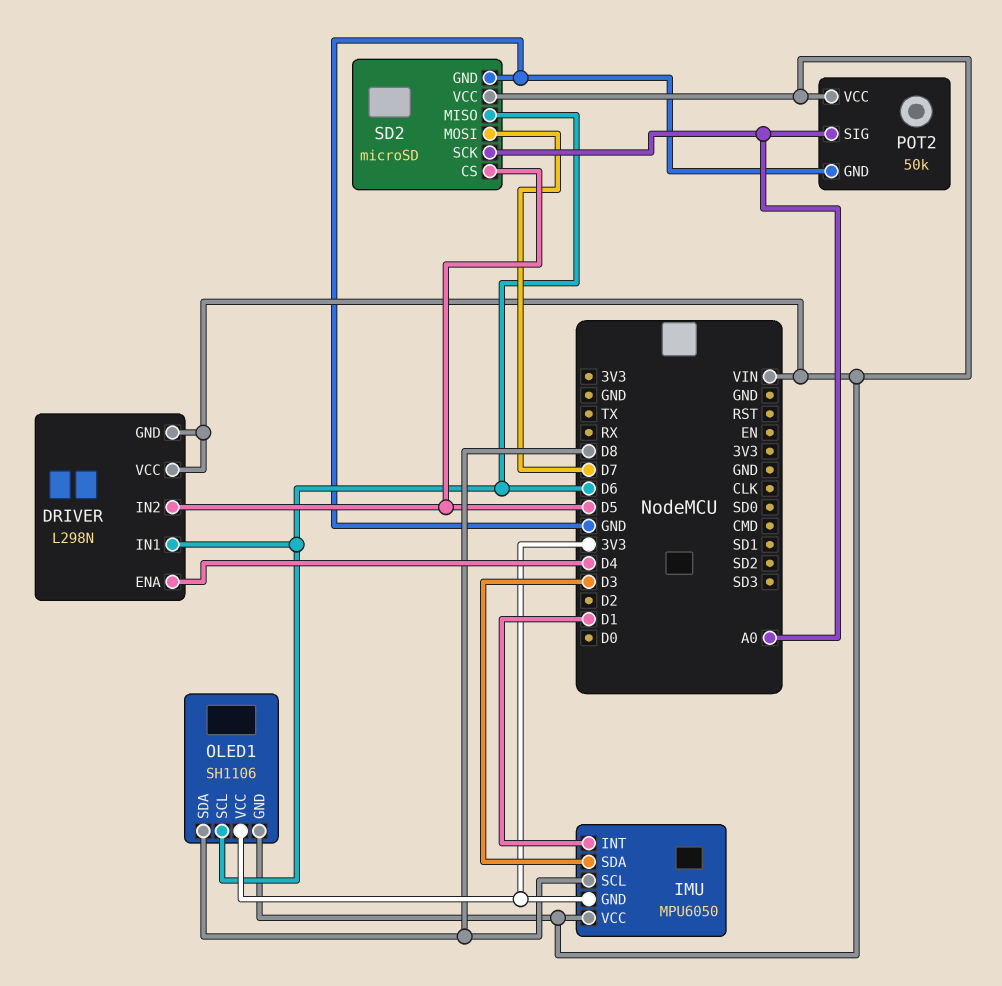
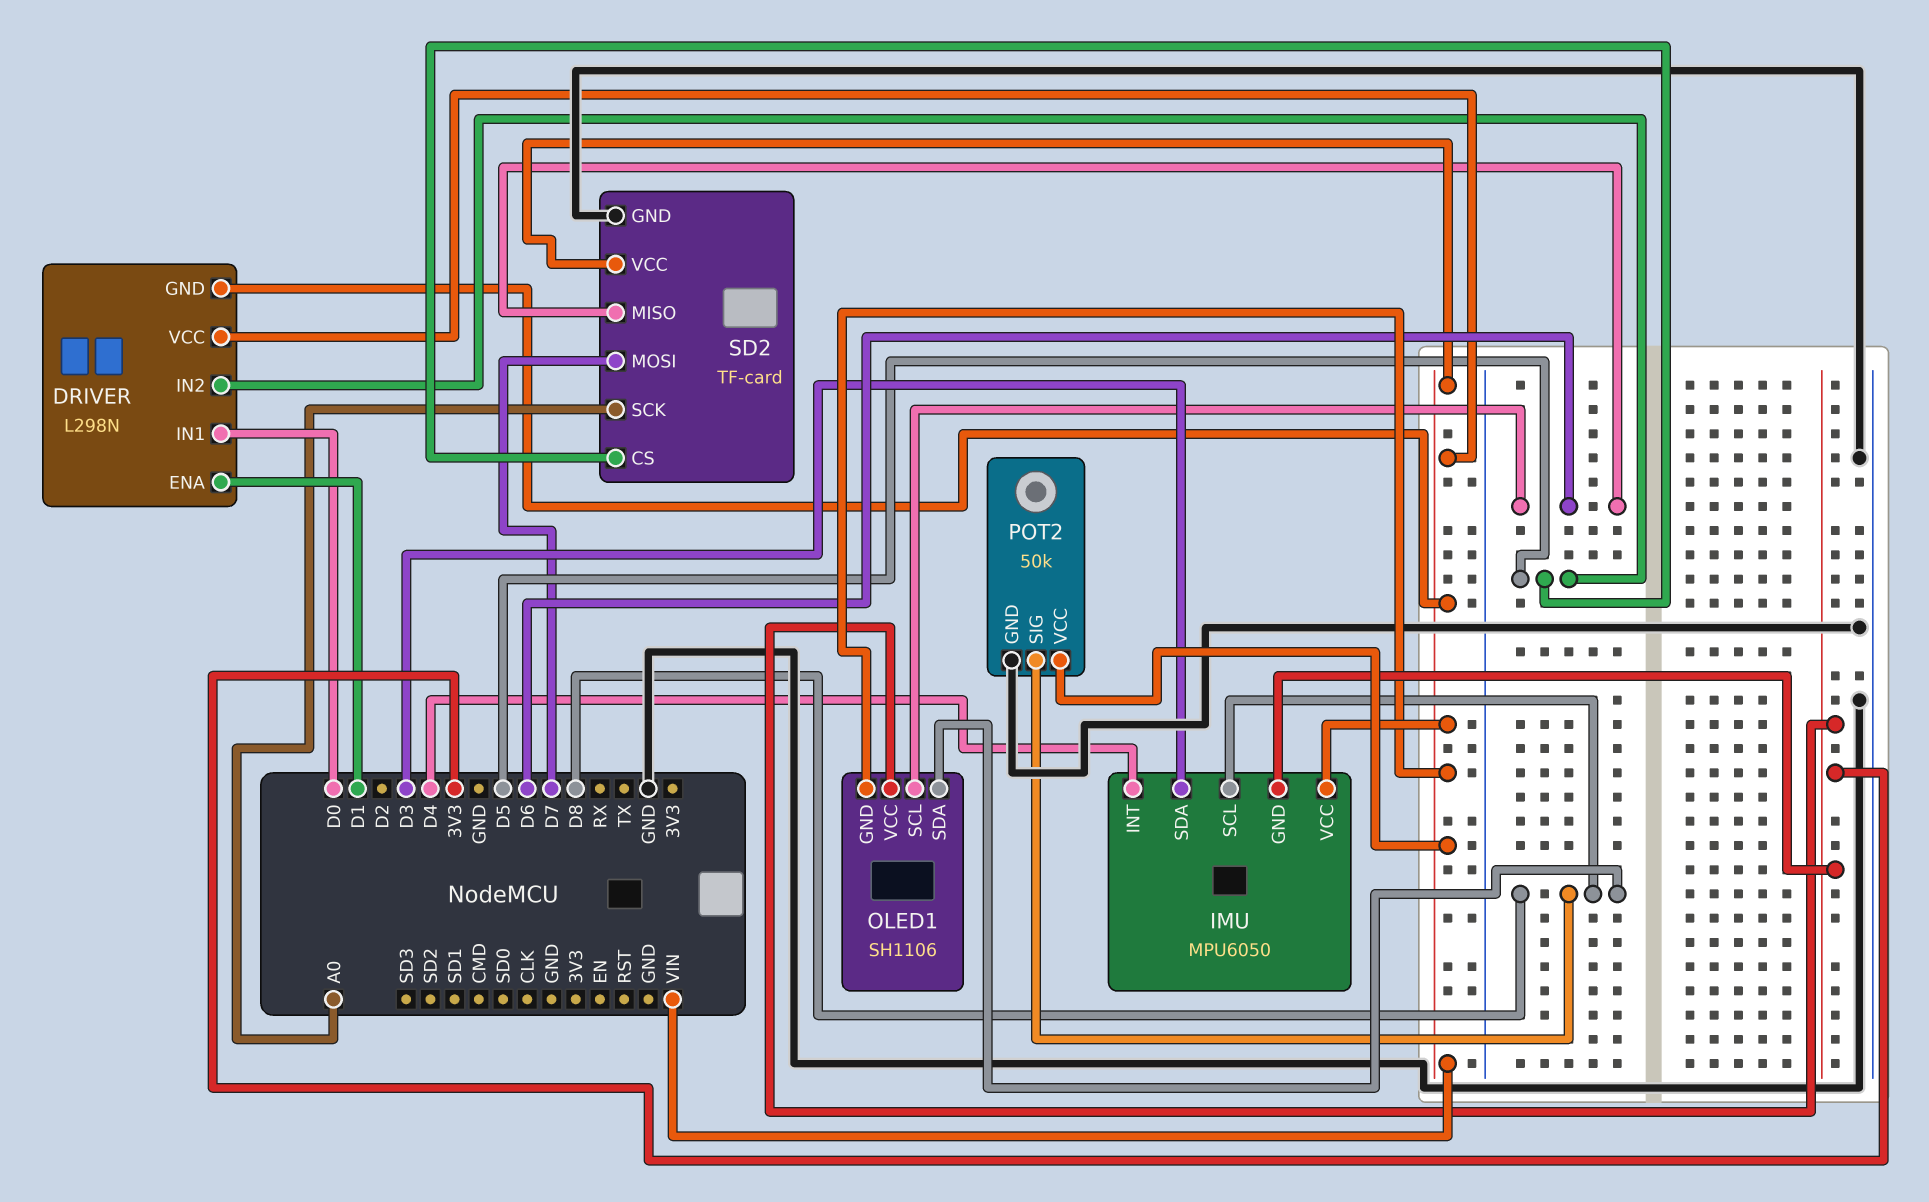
DRIVER pin ENA: D4 -> D1
DRIVER pin IN1: D6 -> D0
IMU pin INT: D1 -> D4
POT2 pin SIG: A0 -> D8
SD2: microSD -> TF-card

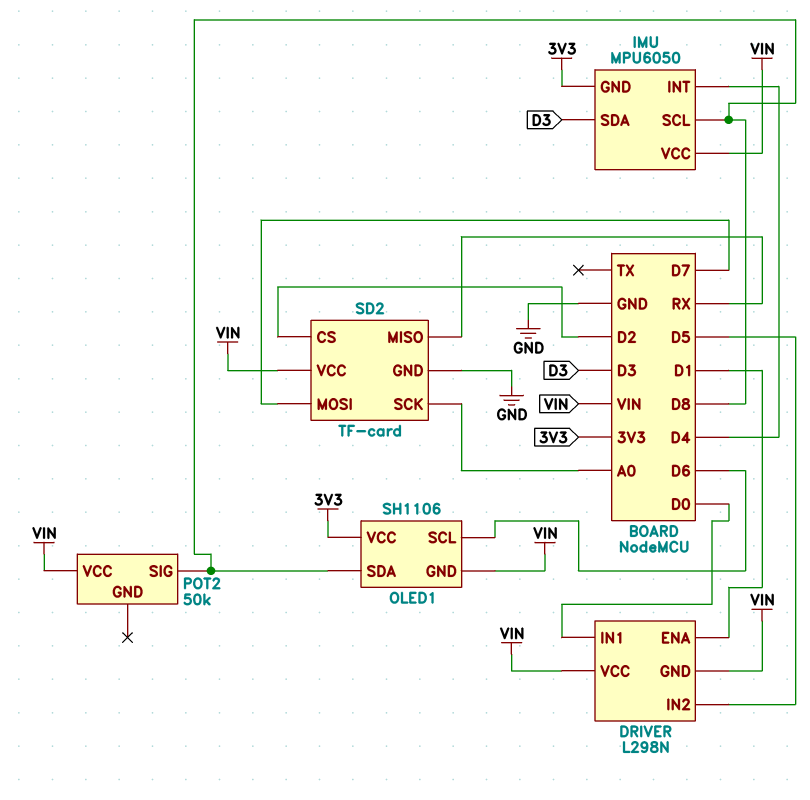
POT2 pin GND: GND -> none
SD2 pin CS: D5 -> D2
SD2 pin MISO: D6 -> RX

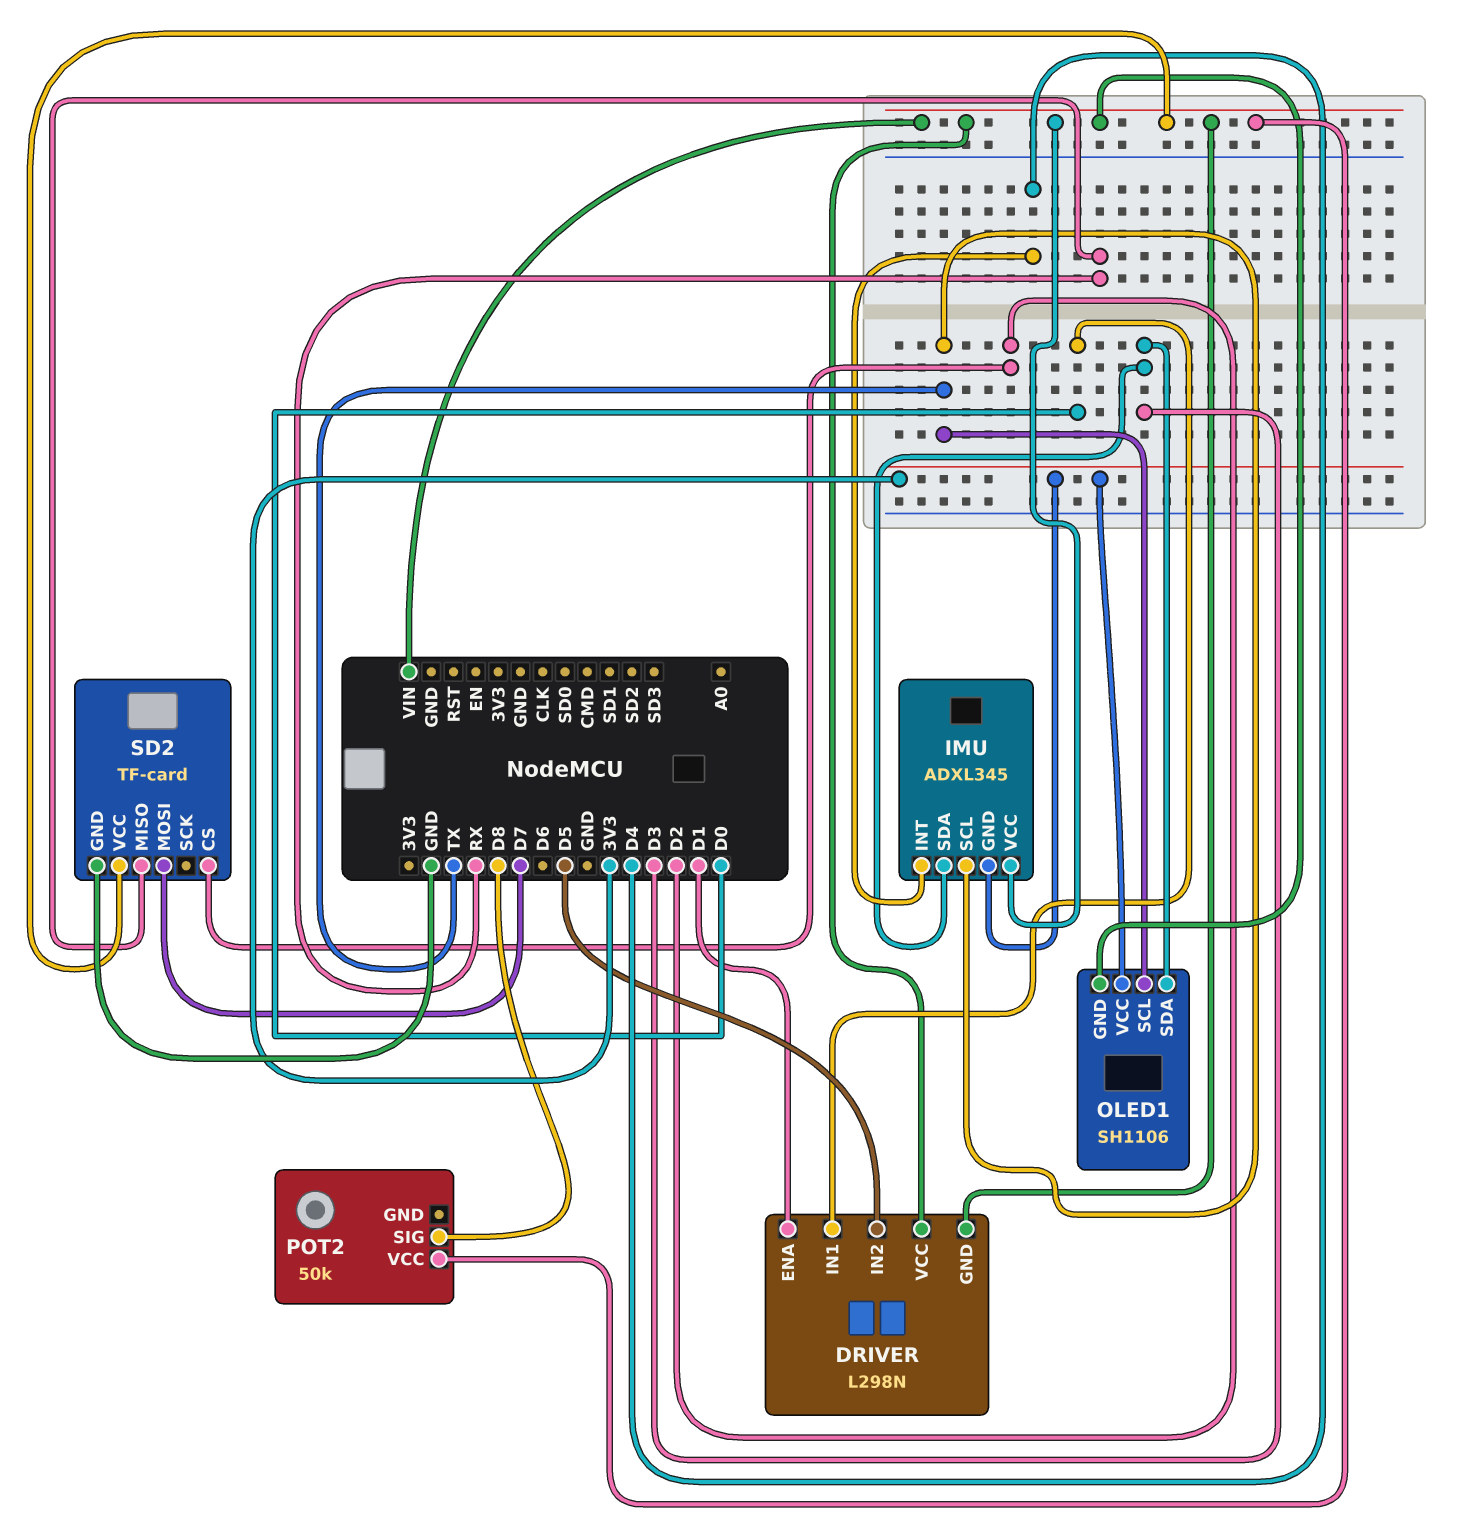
IMU: MPU6050 -> ADXL345
IMU pin SCL: D8 -> TX
OLED1 pin SCL: D6 -> TX
OLED1 pin SDA: D8 -> D3
SD2 pin SCK: A0 -> none

